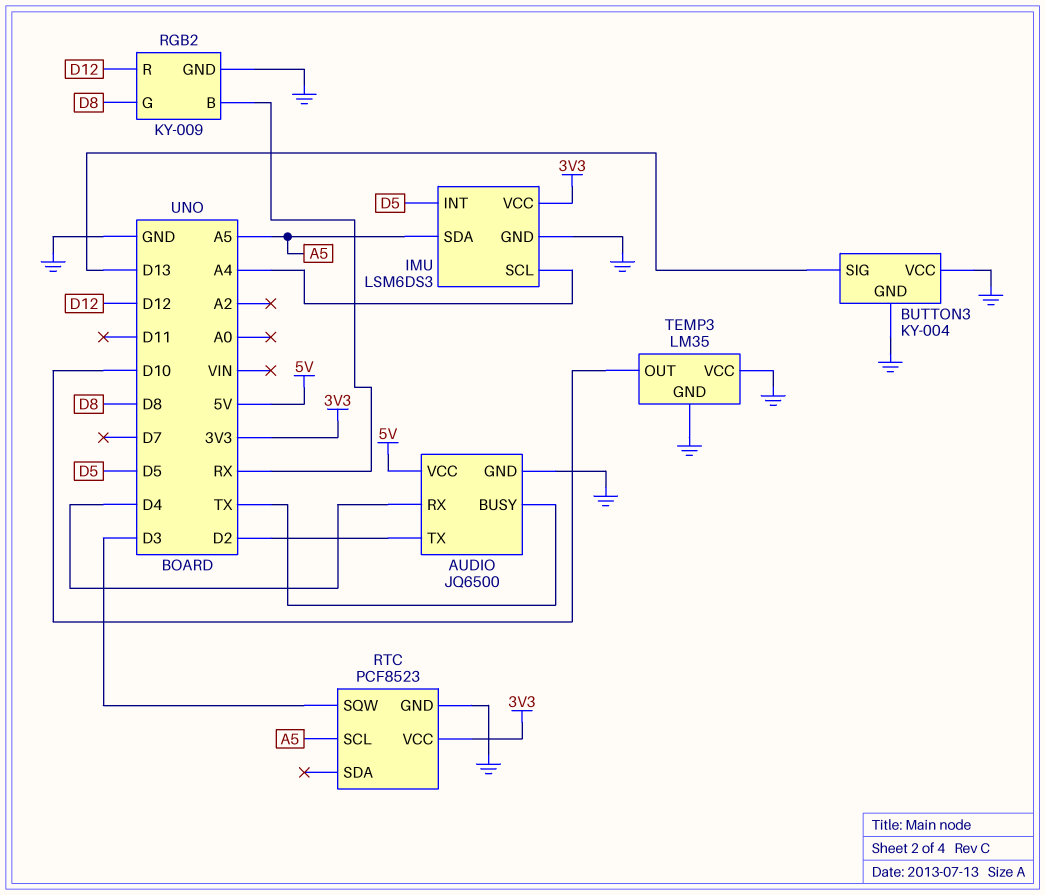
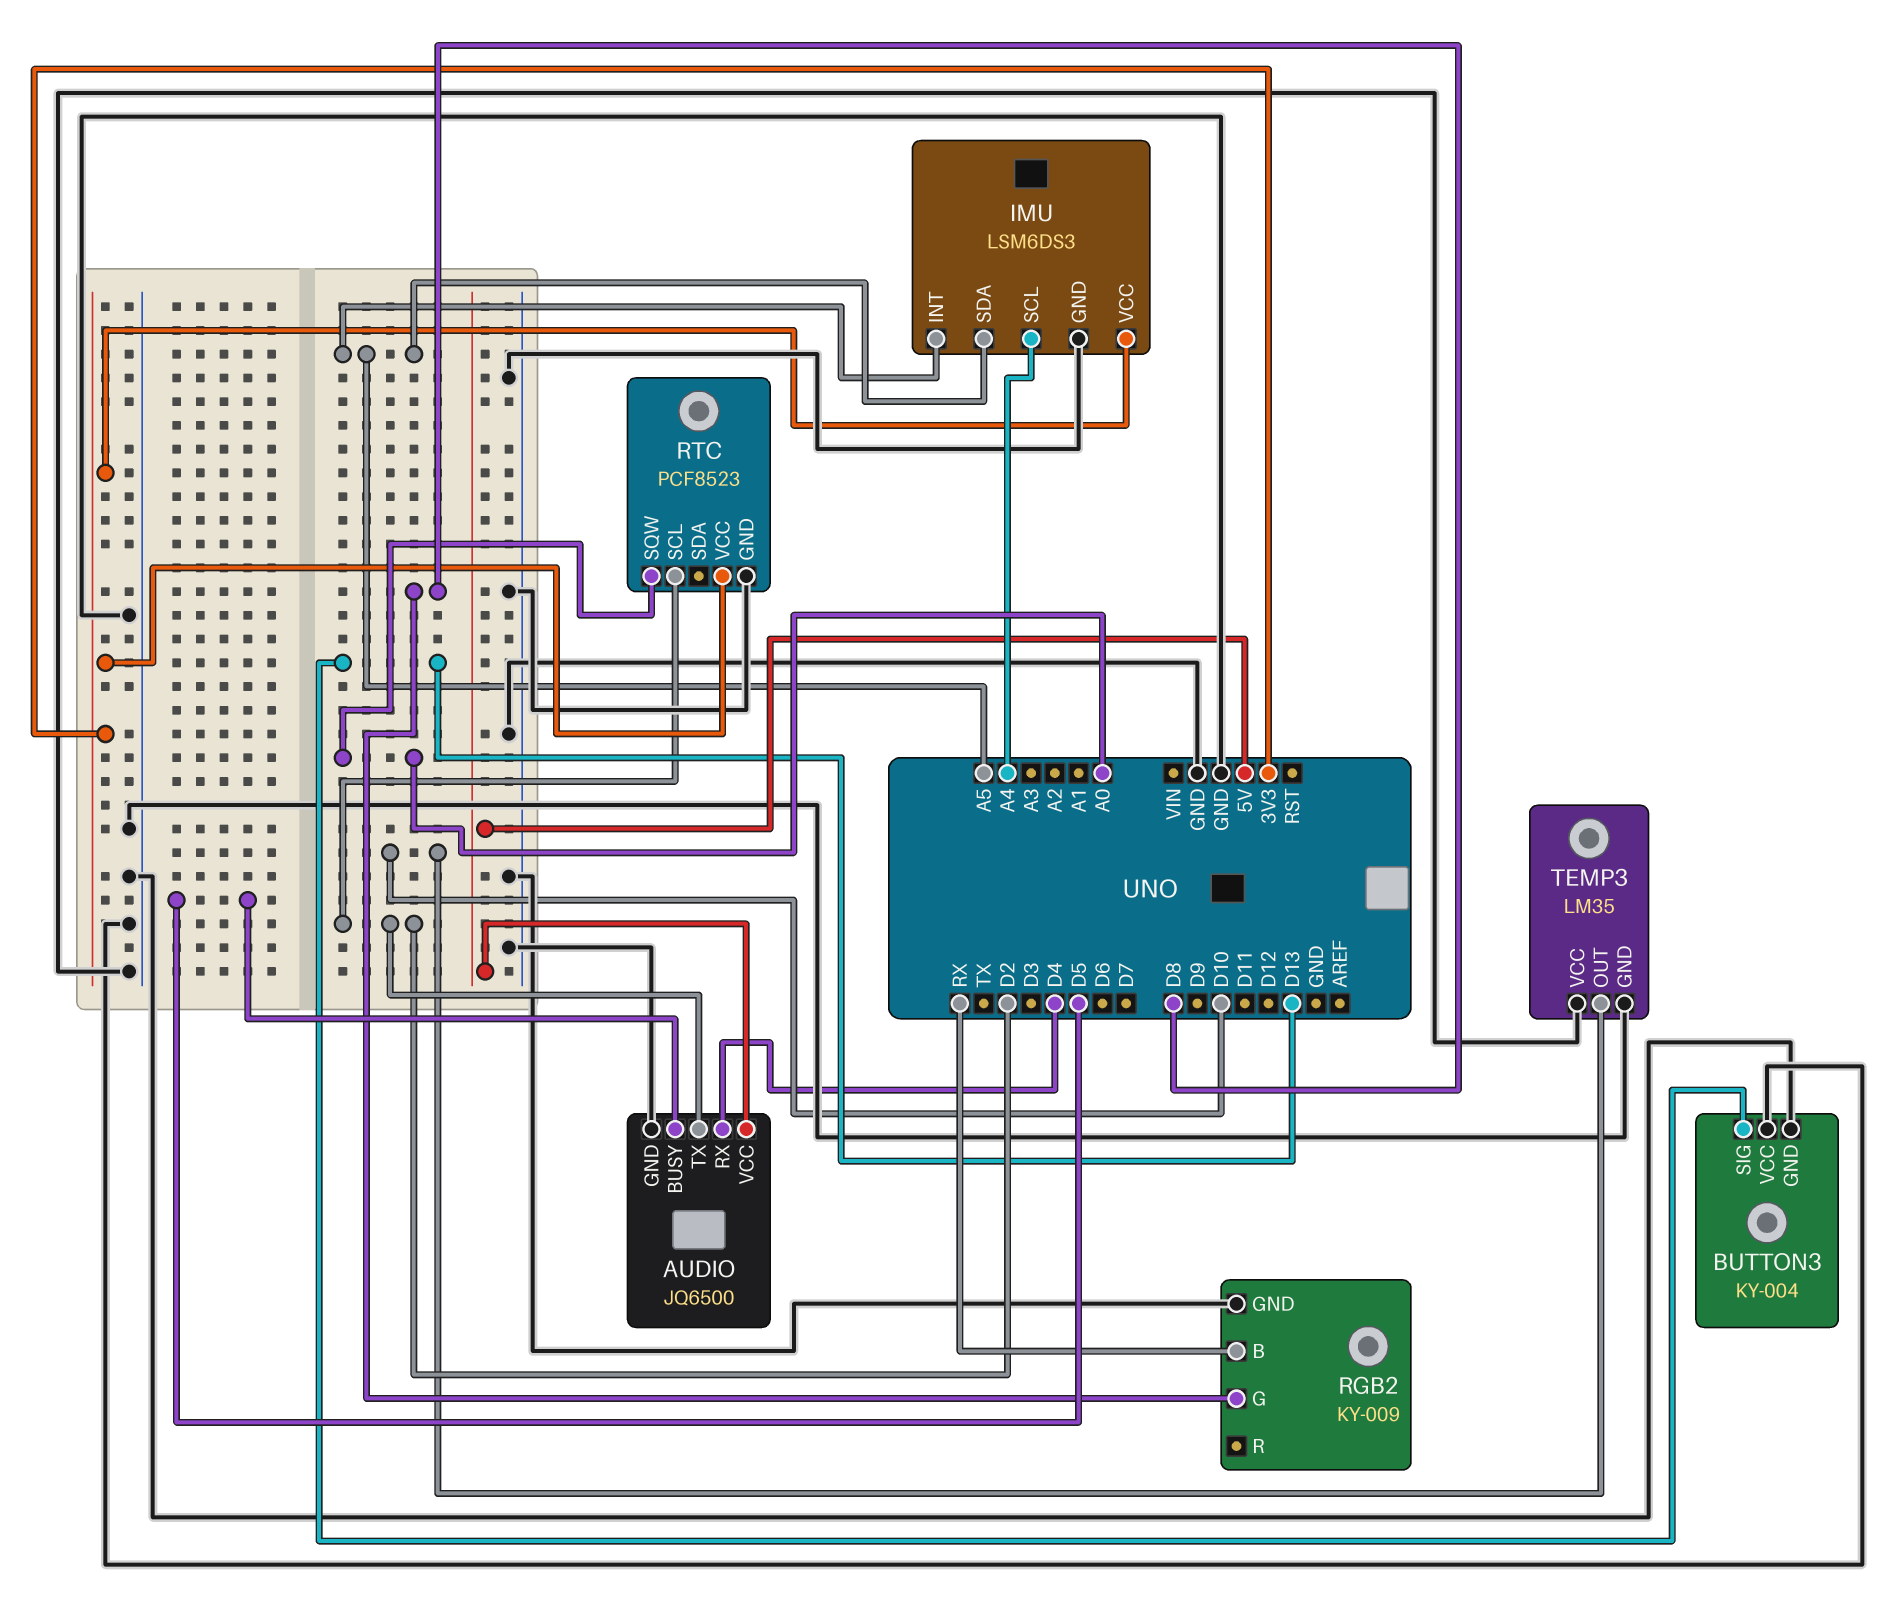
AUDIO pin BUSY: TX -> D5
IMU pin INT: D5 -> A5
RGB2 pin R: D12 -> none
RTC pin SCL: A5 -> D2
RTC pin SQW: D3 -> A0

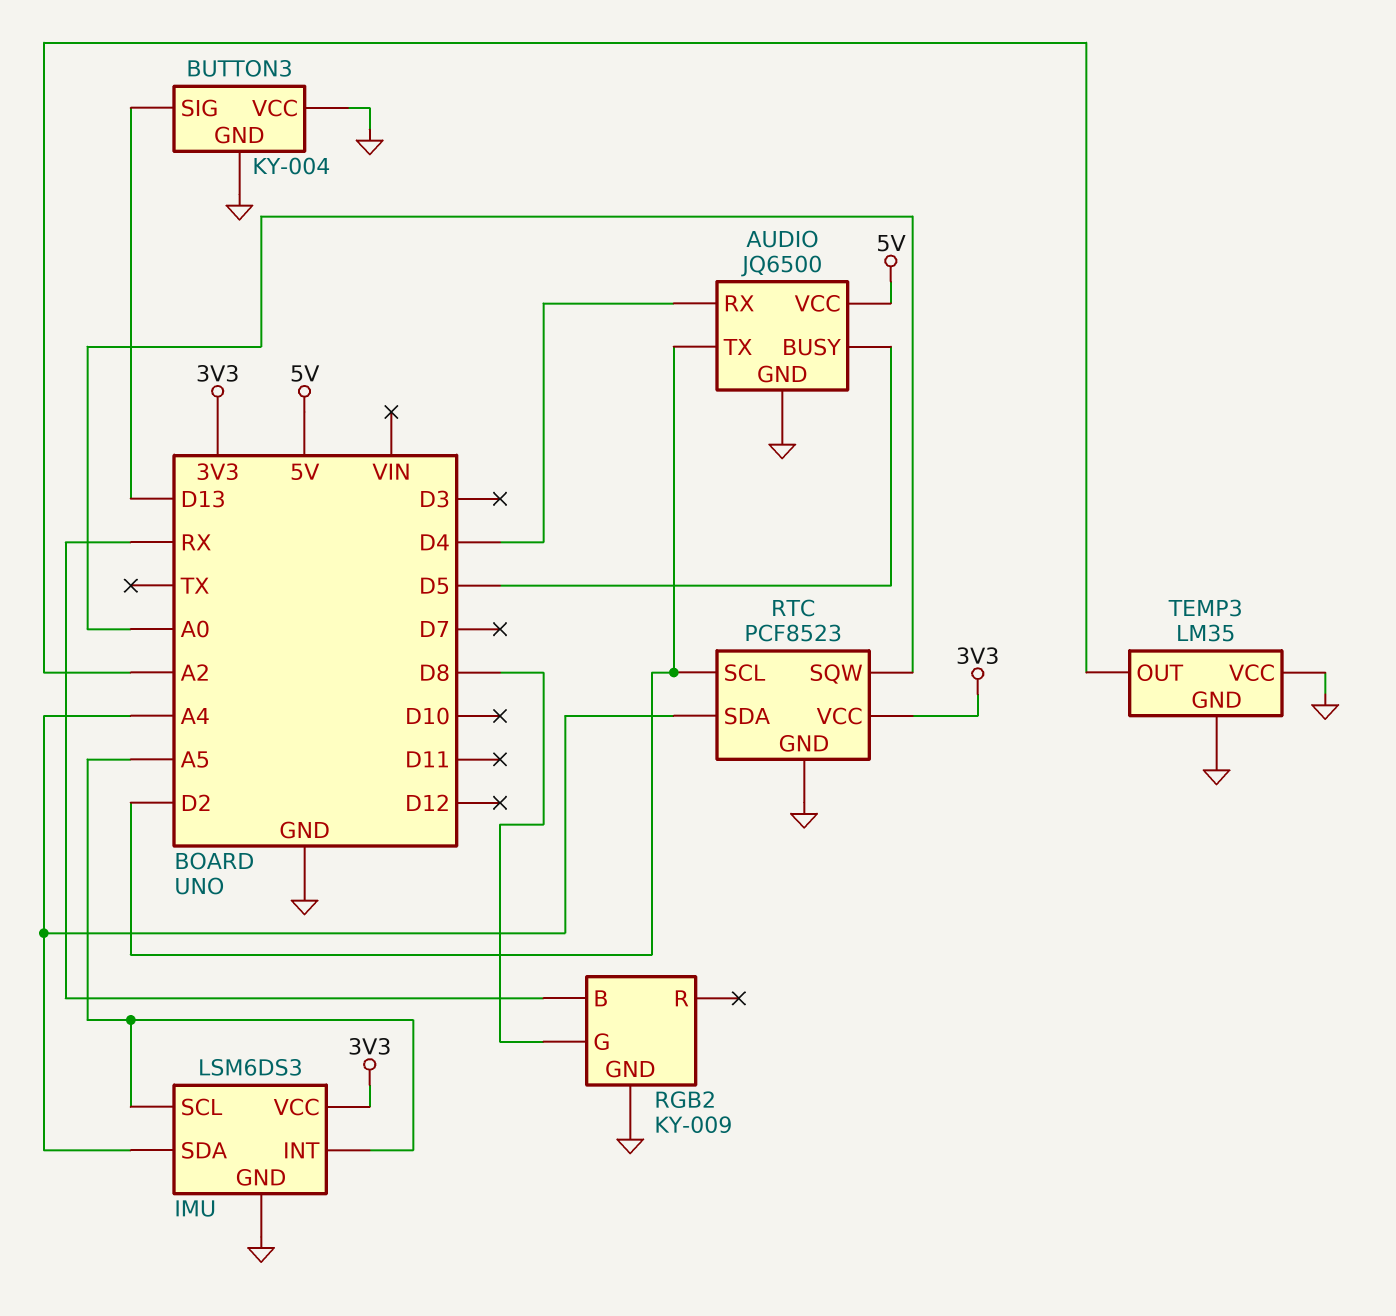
IMU pin SCL: A4 -> A5
IMU pin SDA: A5 -> A4
RTC pin SDA: none -> A4
TEMP3 pin OUT: D10 -> A2

